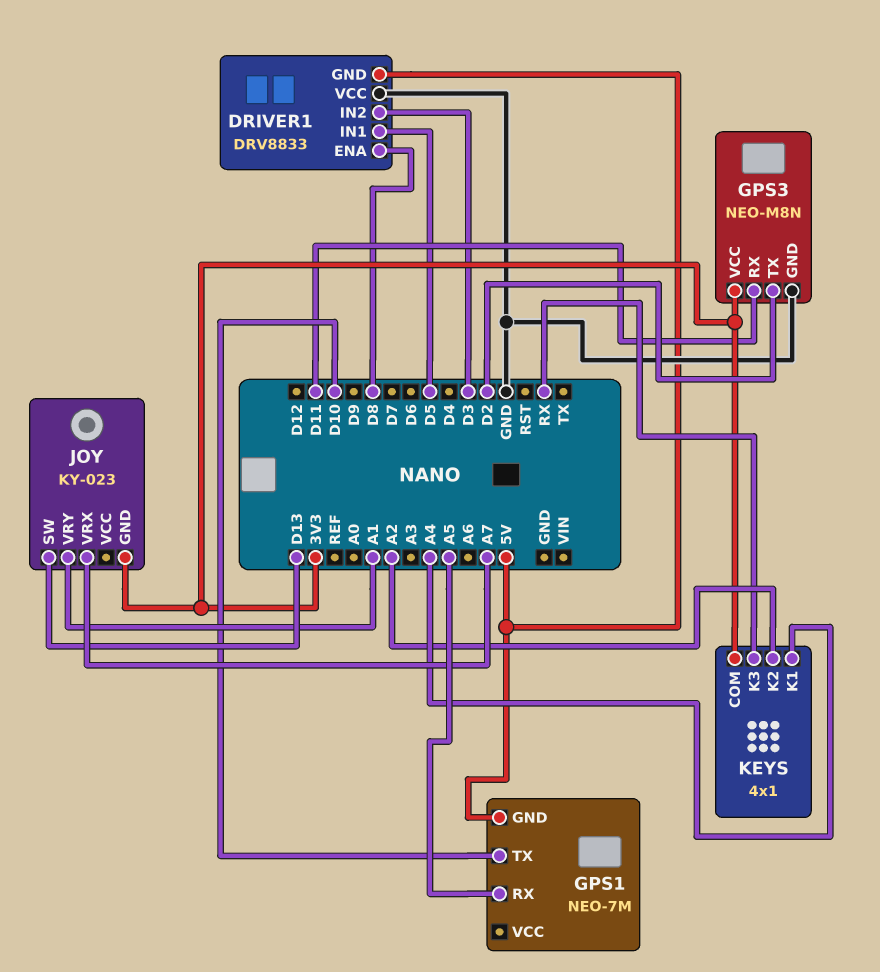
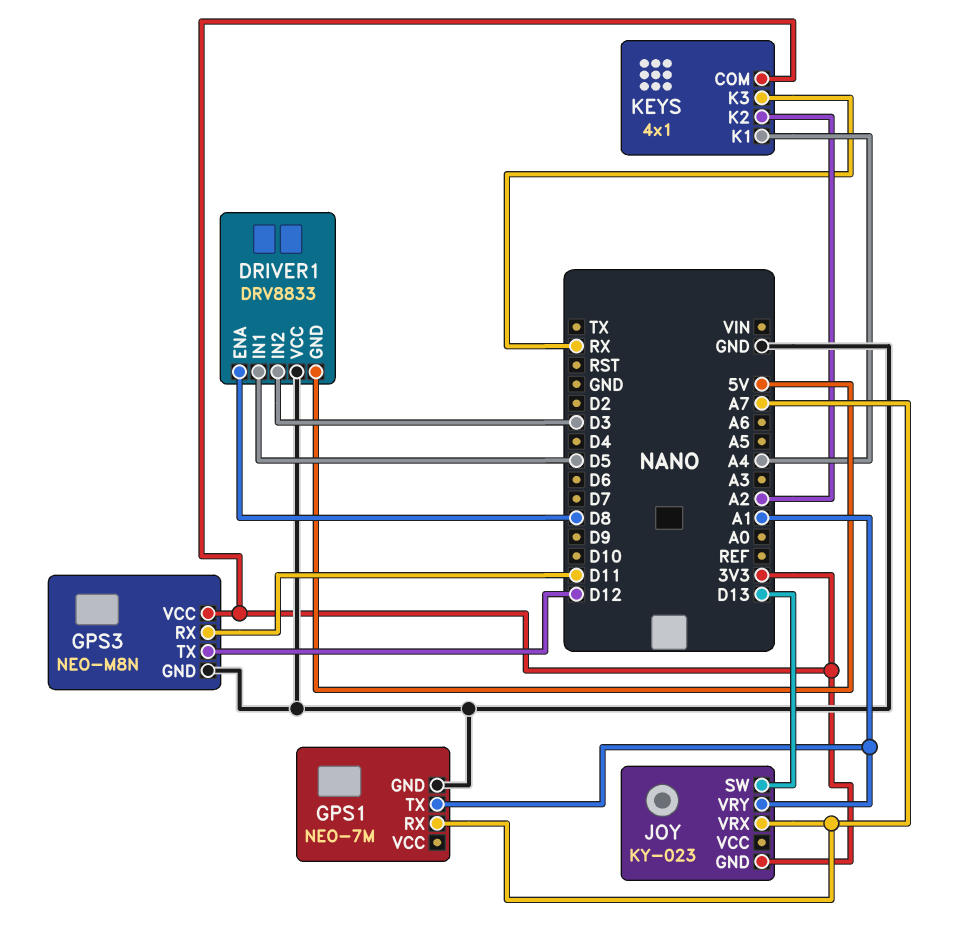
GPS1 pin GND: 5V -> GND
GPS1 pin RX: A5 -> A7
GPS1 pin TX: D10 -> A1
GPS3 pin TX: D2 -> D12

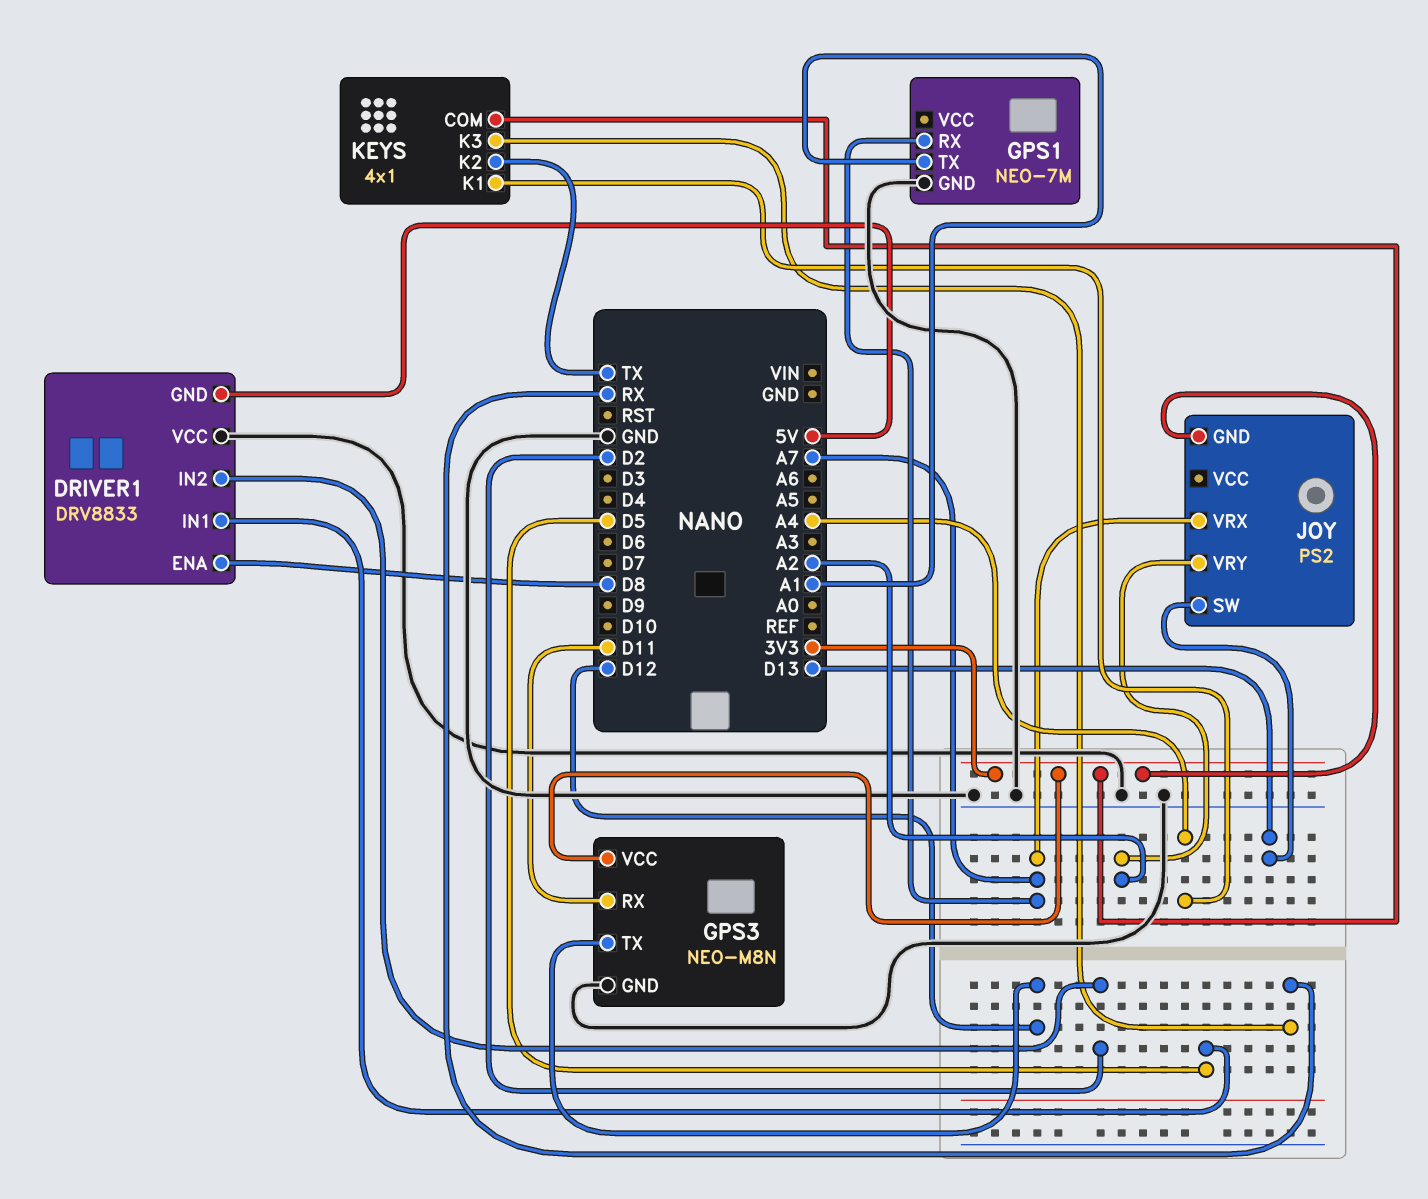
DRIVER1 pin IN2: D3 -> D2
JOY: KY-023 -> PS2
JOY pin VRY: A1 -> A2
KEYS pin K2: A2 -> TX

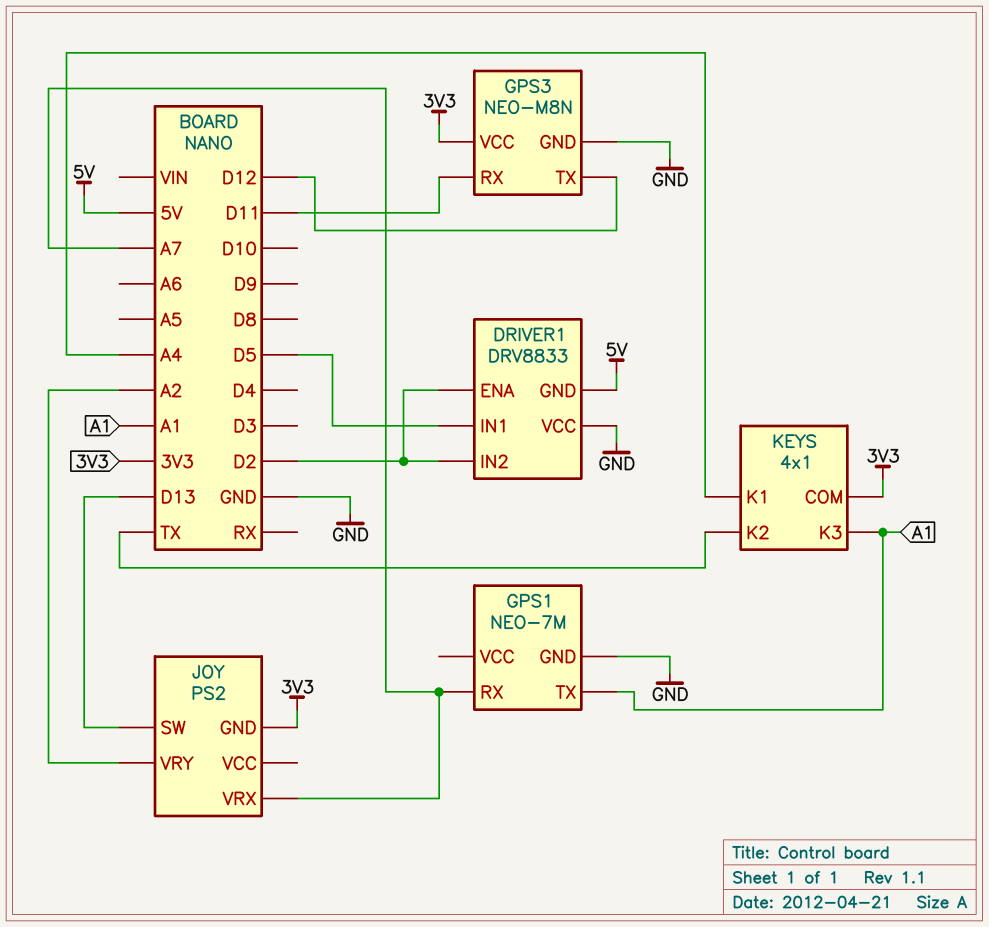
DRIVER1 pin ENA: D8 -> D2
KEYS pin K3: RX -> A1

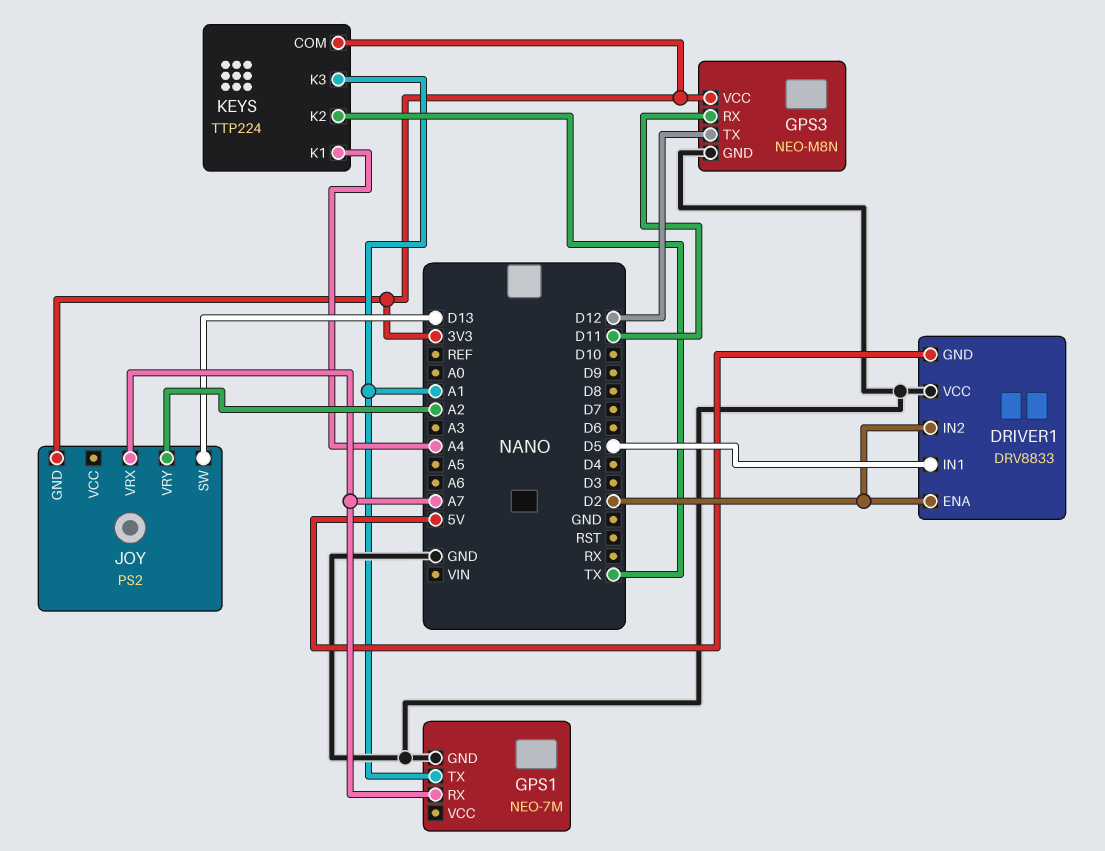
KEYS: 4x1 -> TTP224

